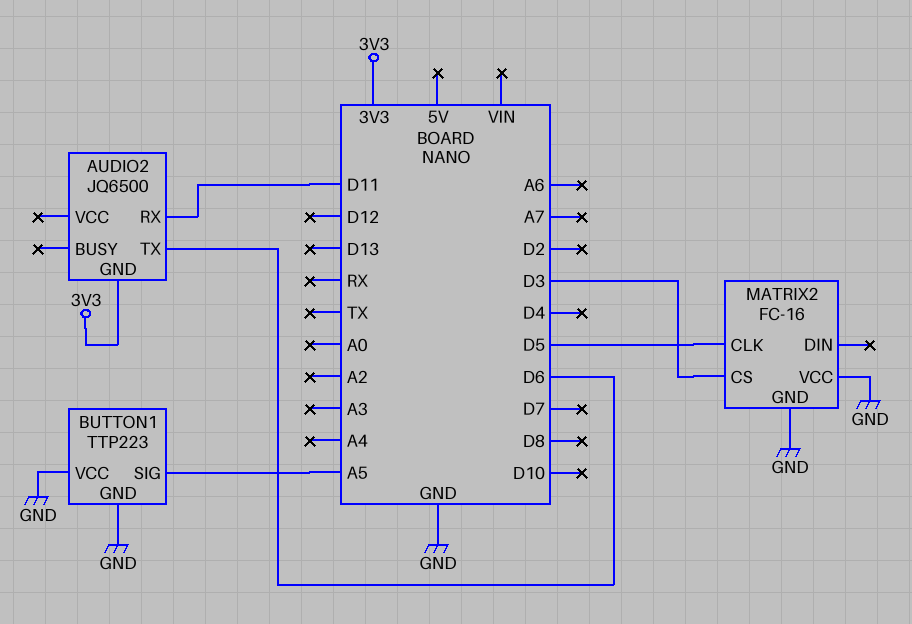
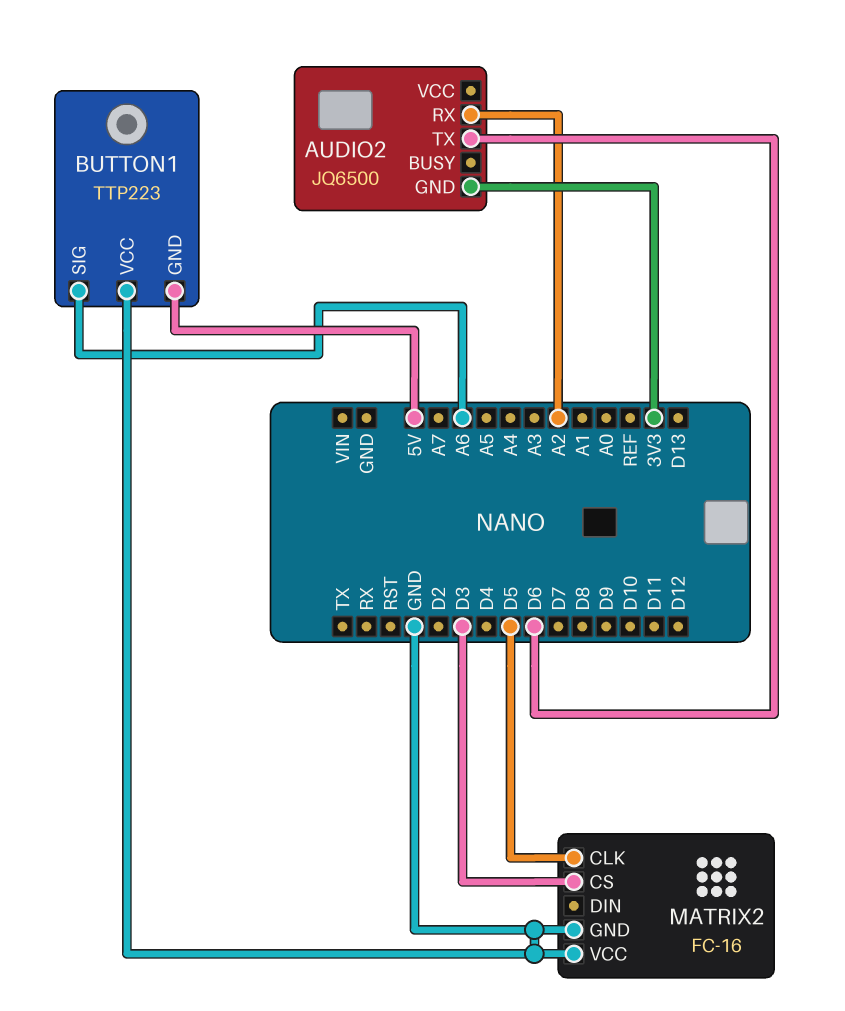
AUDIO2 pin RX: D11 -> A2
BUTTON1 pin GND: GND -> 5V
BUTTON1 pin SIG: A5 -> A6

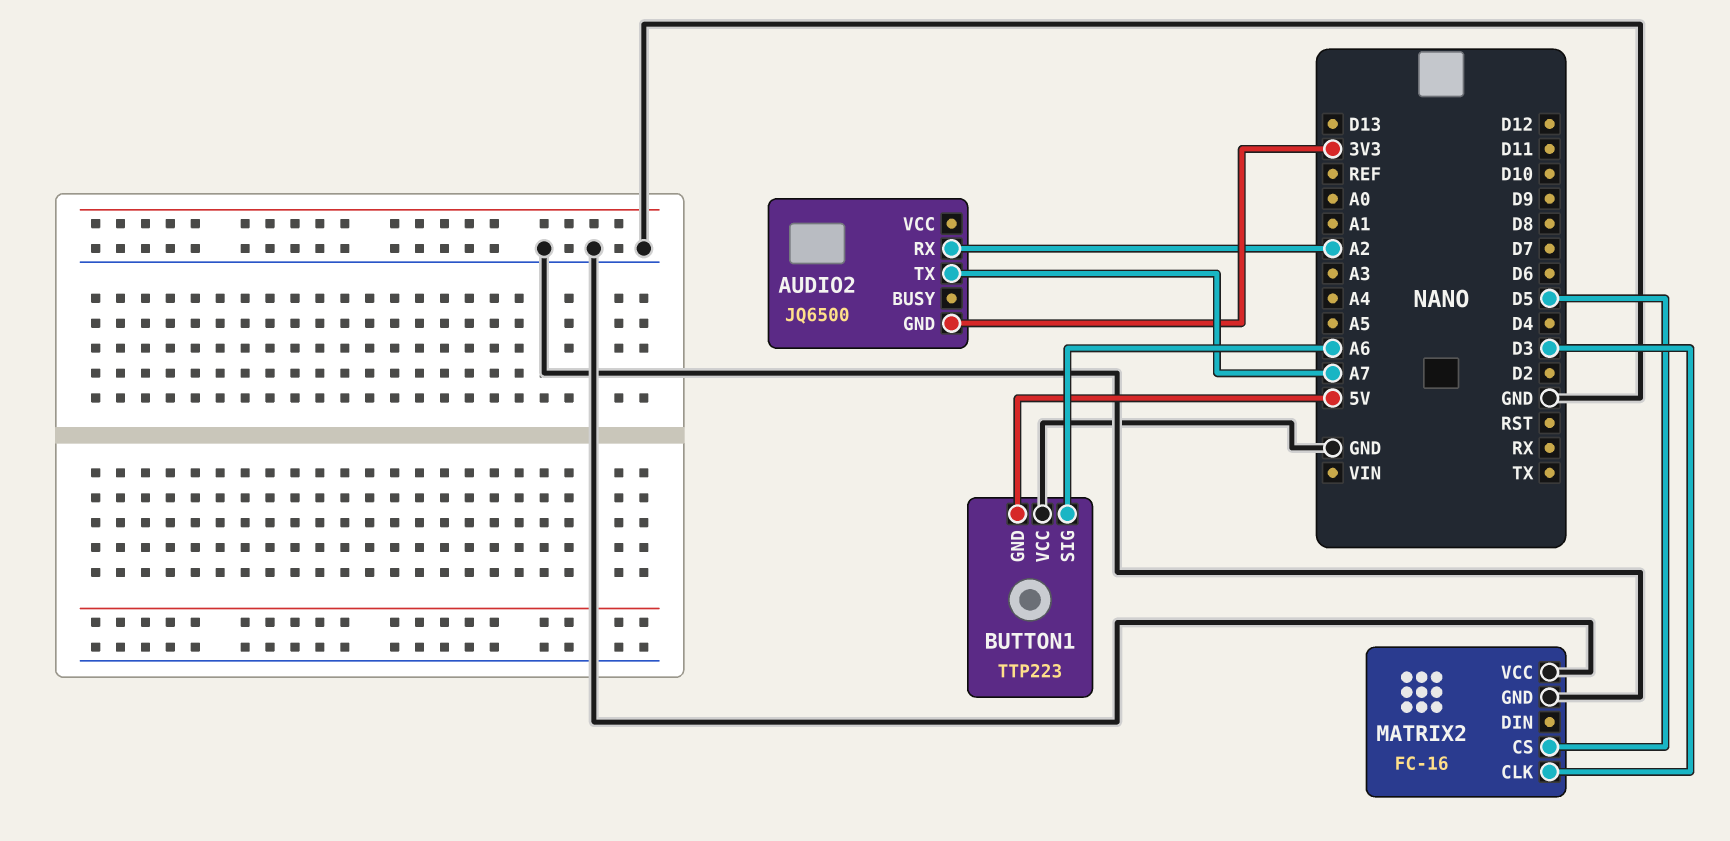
AUDIO2 pin TX: D6 -> A7
MATRIX2 pin CLK: D5 -> D3
MATRIX2 pin CS: D3 -> D5

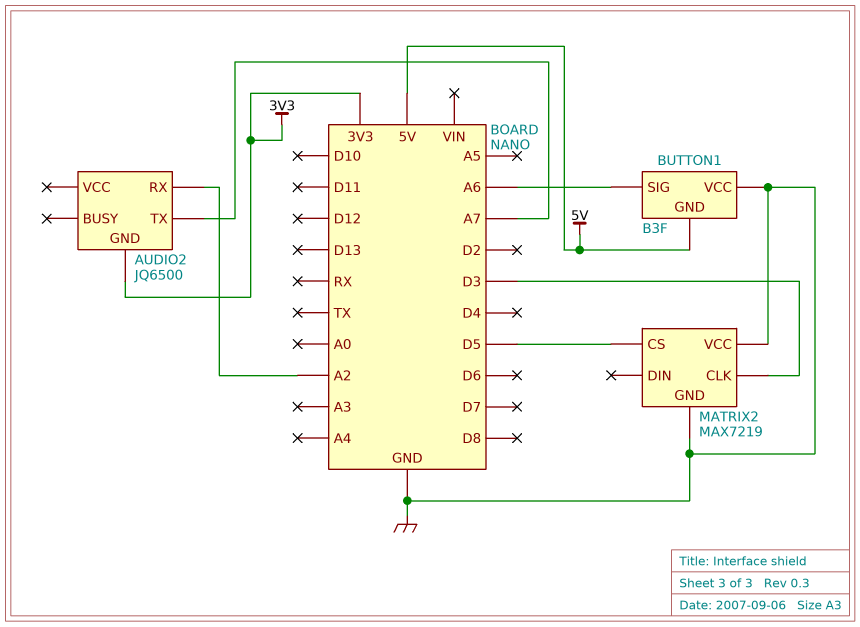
BUTTON1: TTP223 -> B3F
MATRIX2: FC-16 -> MAX7219

